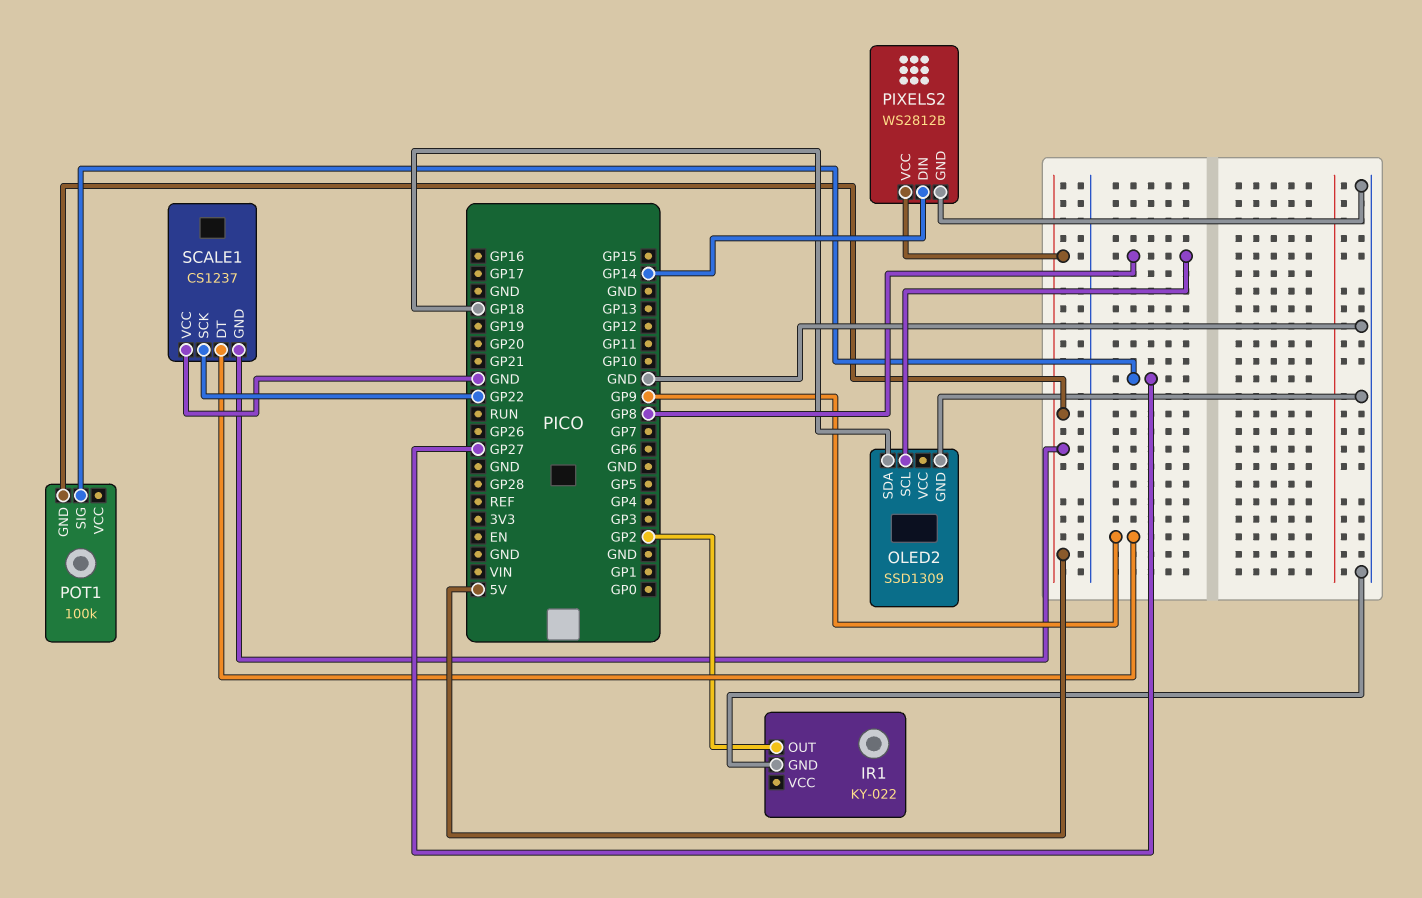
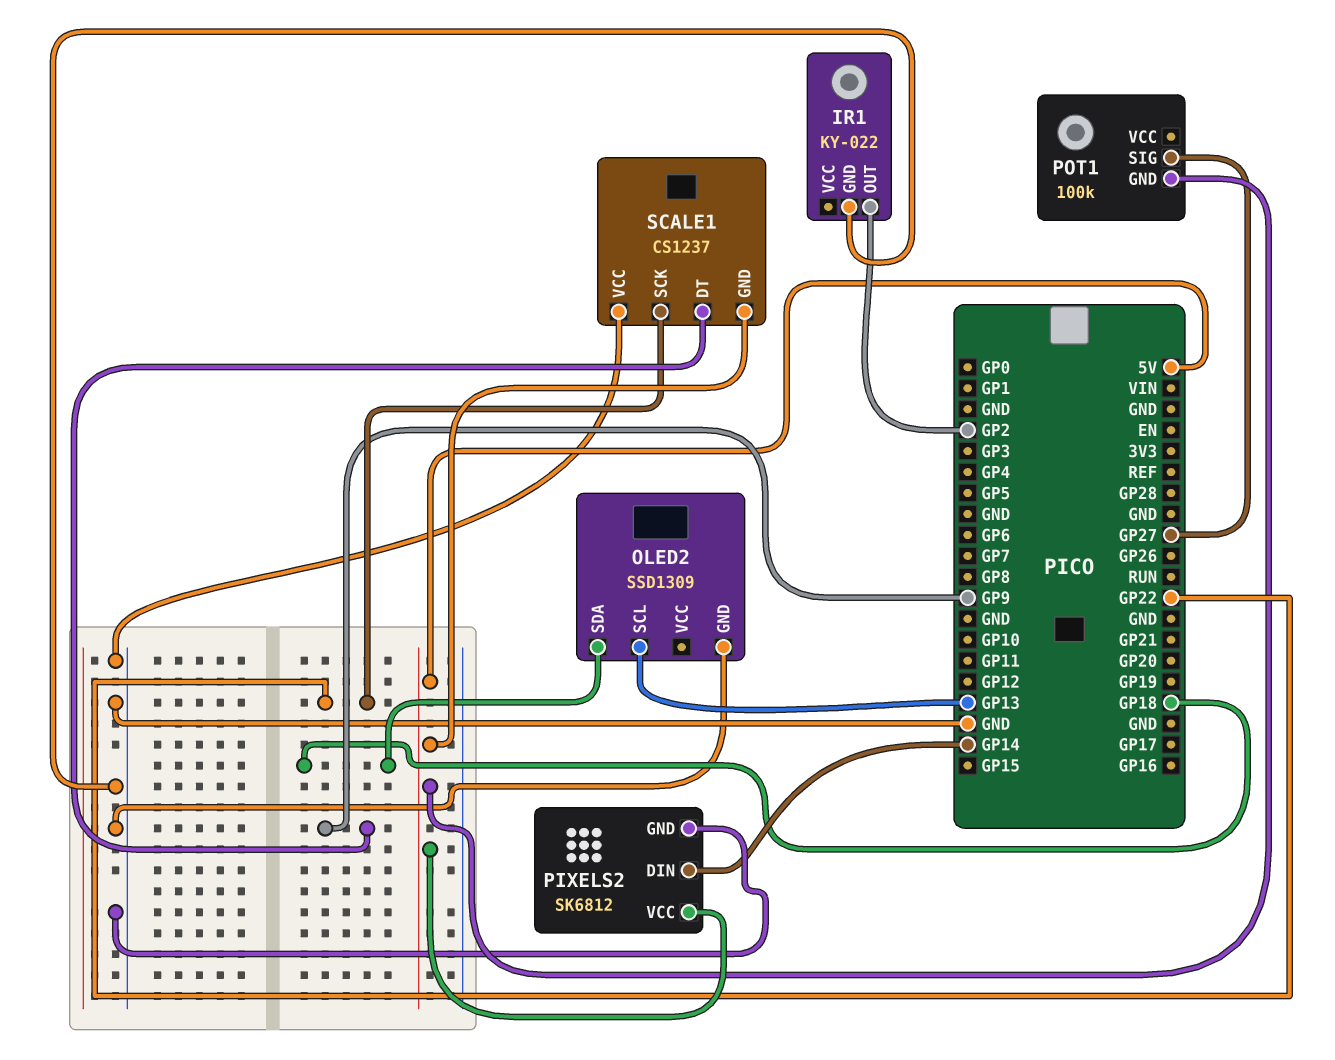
OLED2 pin SCL: GP8 -> GP13
PIXELS2: WS2812B -> SK6812

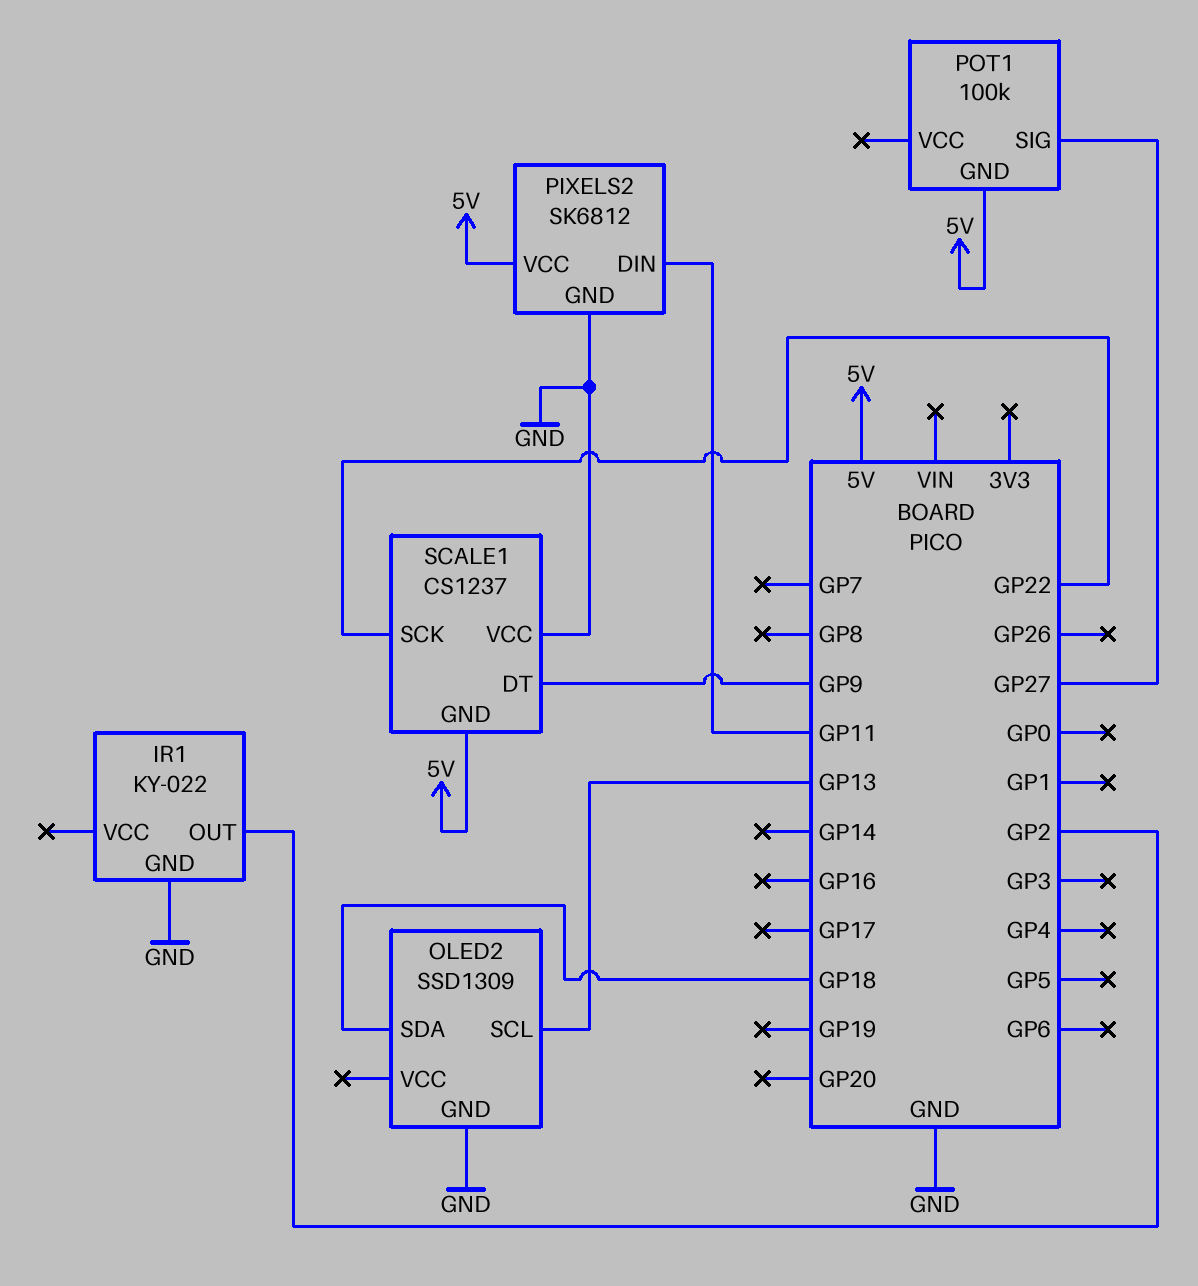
PIXELS2 pin DIN: GP14 -> GP11

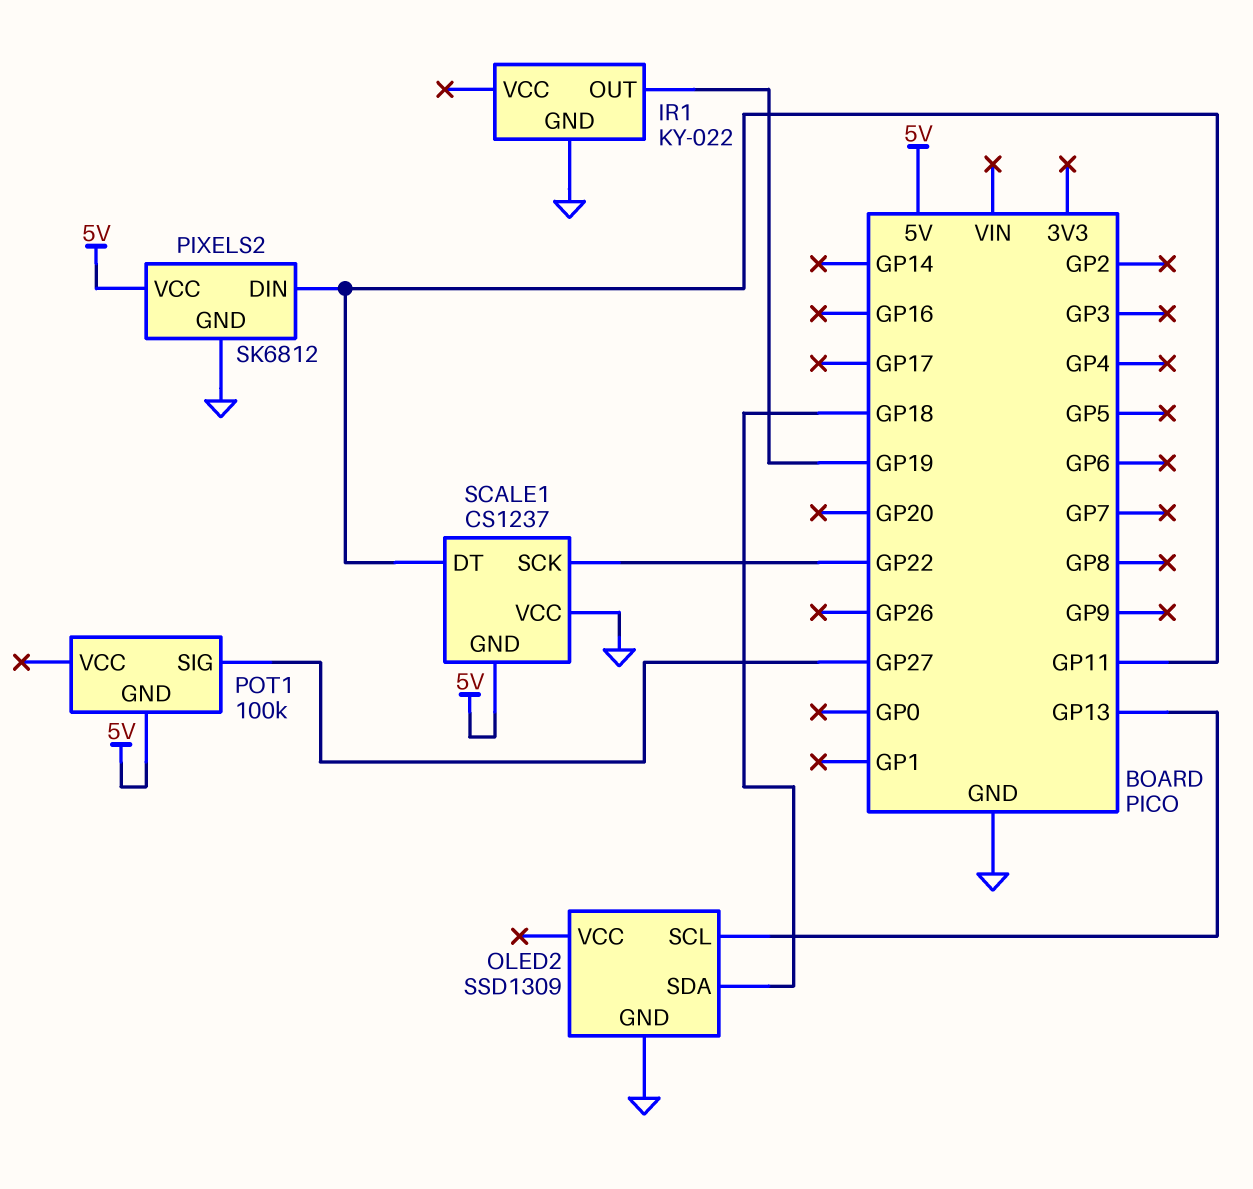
IR1 pin OUT: GP2 -> GP19
SCALE1 pin DT: GP9 -> GP11

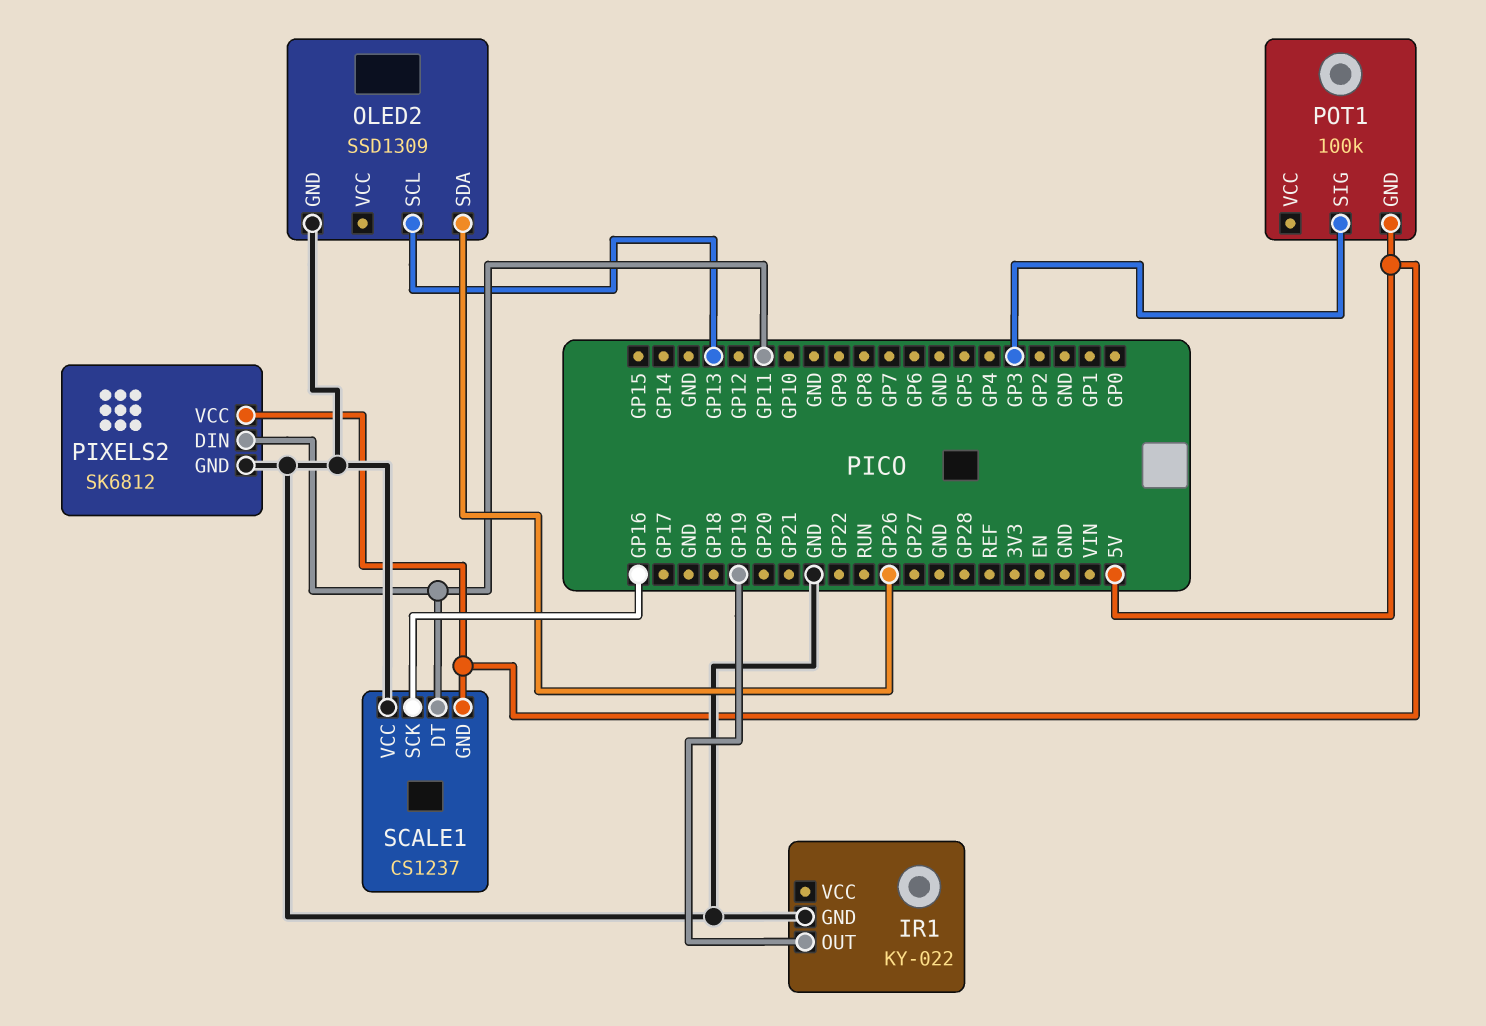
OLED2 pin SDA: GP18 -> GP26
POT1 pin SIG: GP27 -> GP3
SCALE1 pin SCK: GP22 -> GP16

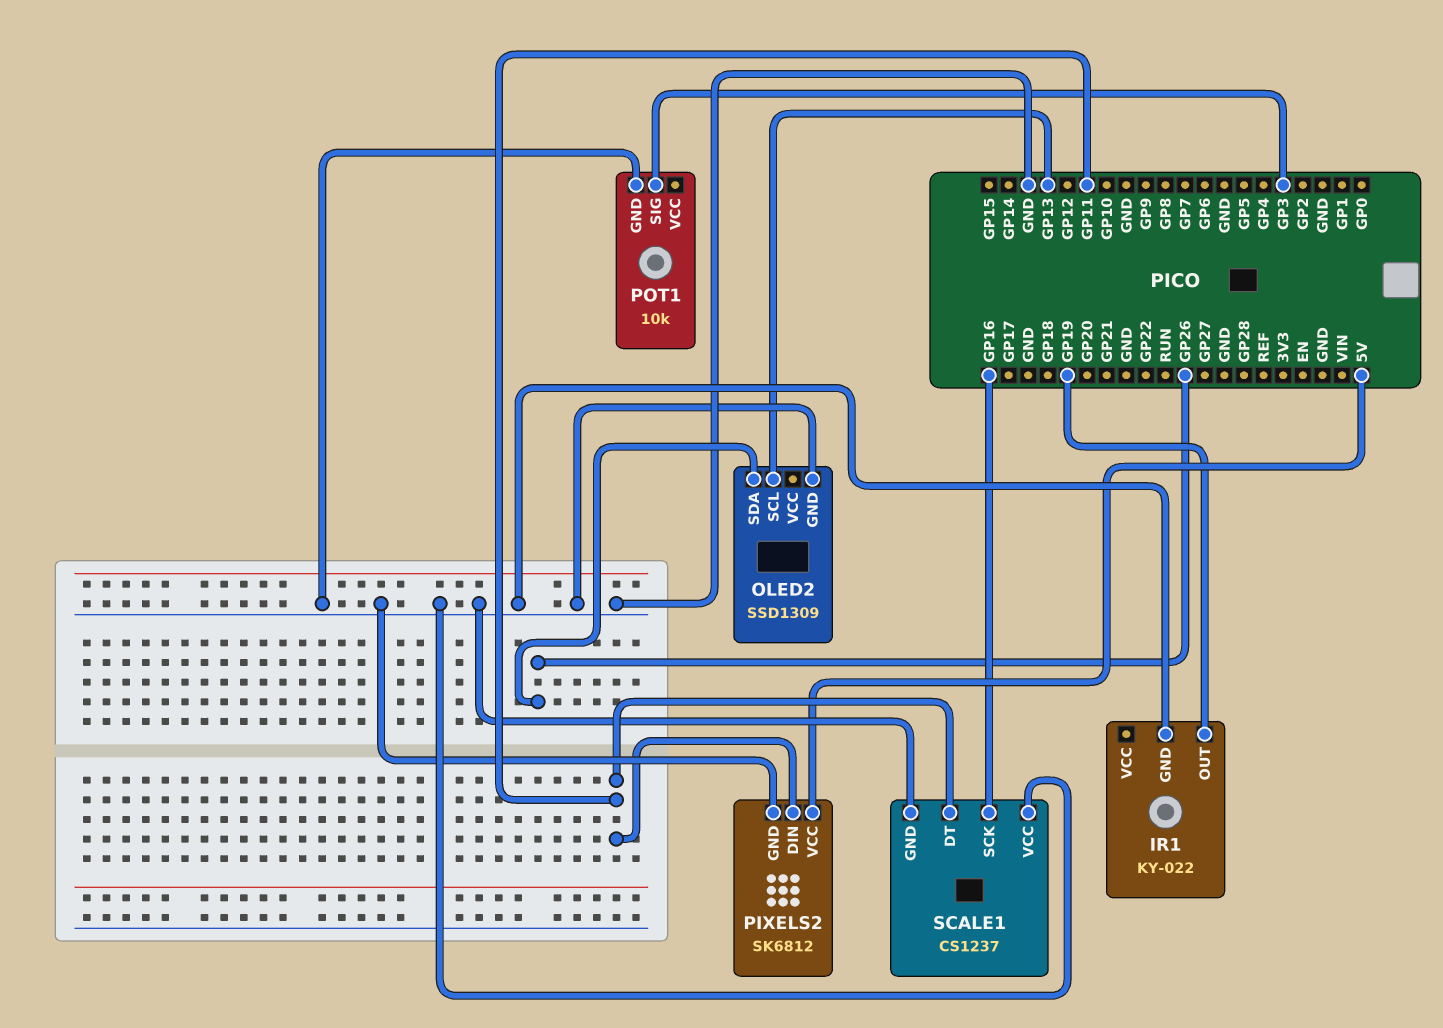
POT1: 100k -> 10k
POT1 pin GND: 5V -> GND
SCALE1 pin GND: 5V -> GND

